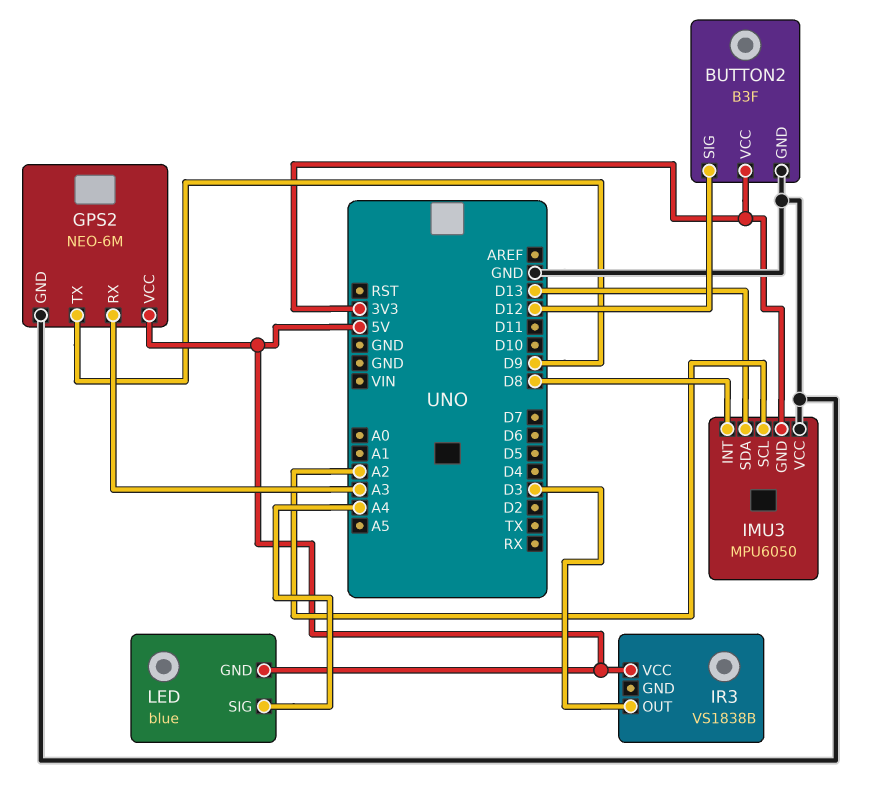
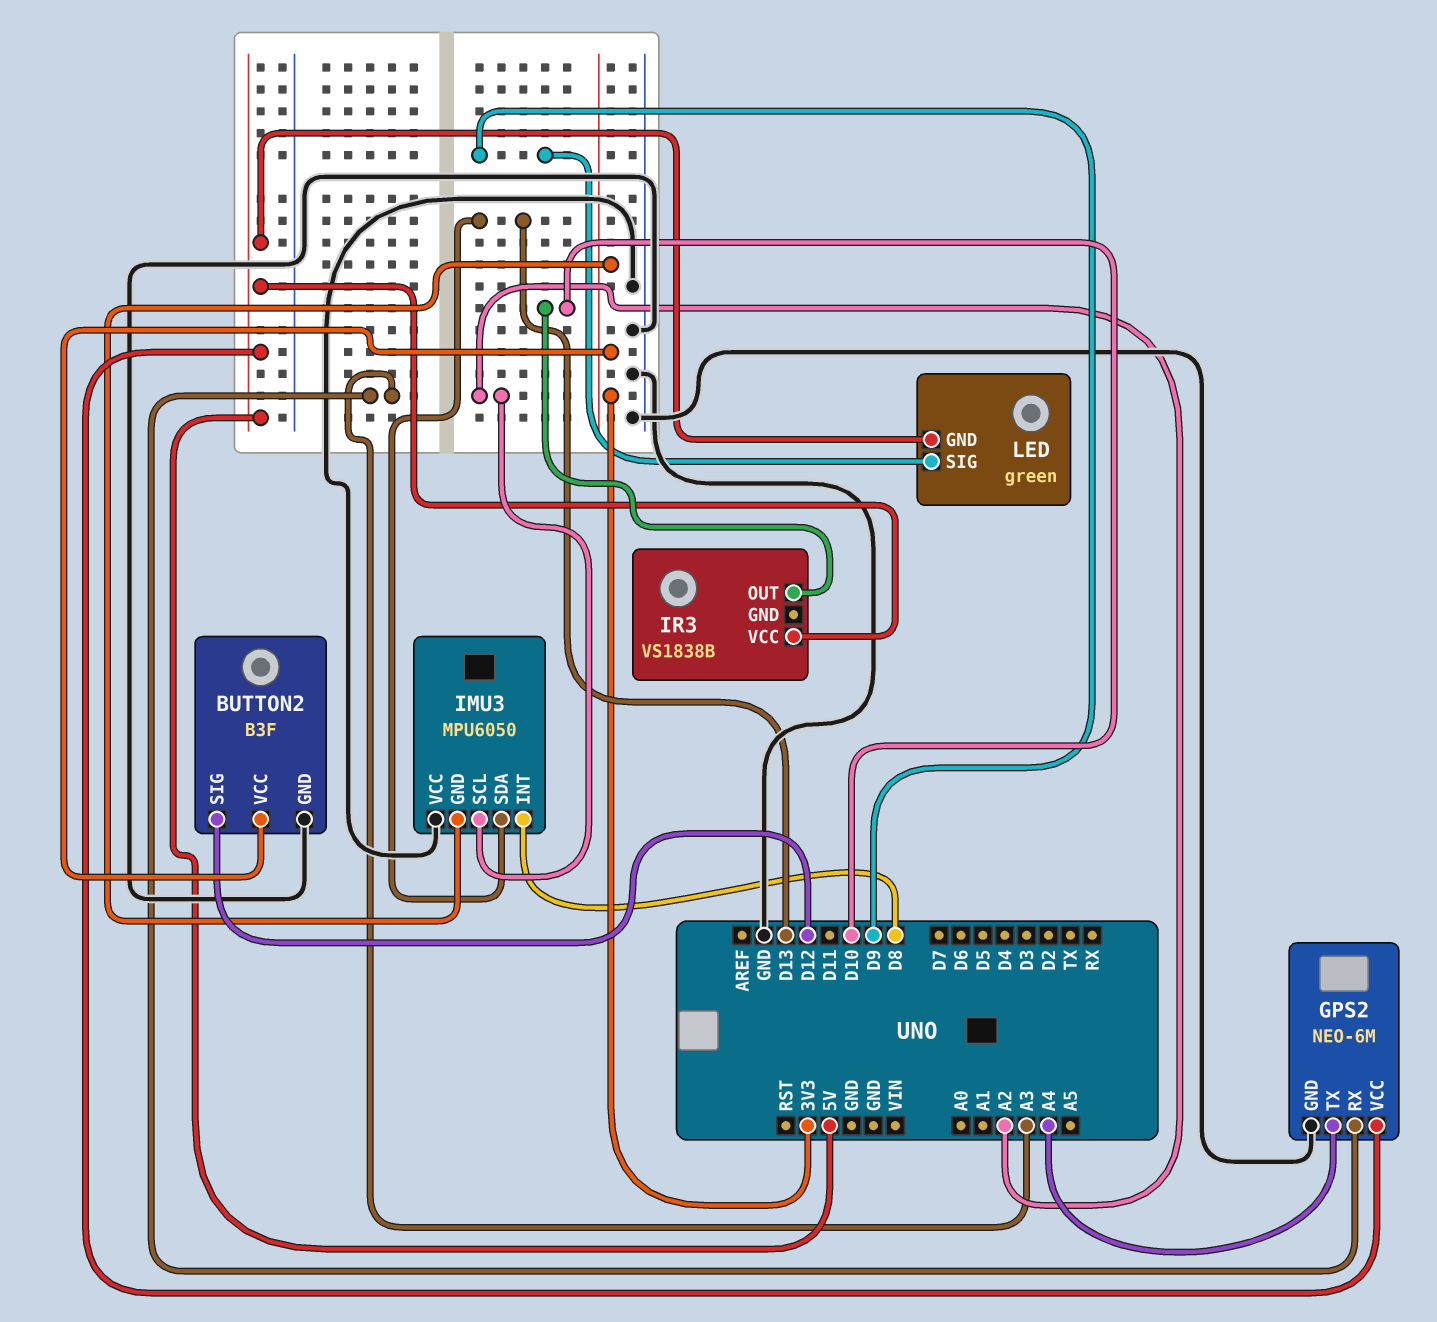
GPS2 pin TX: D9 -> A4
IR3 pin OUT: D3 -> D10
LED: blue -> green
LED pin SIG: A4 -> D9

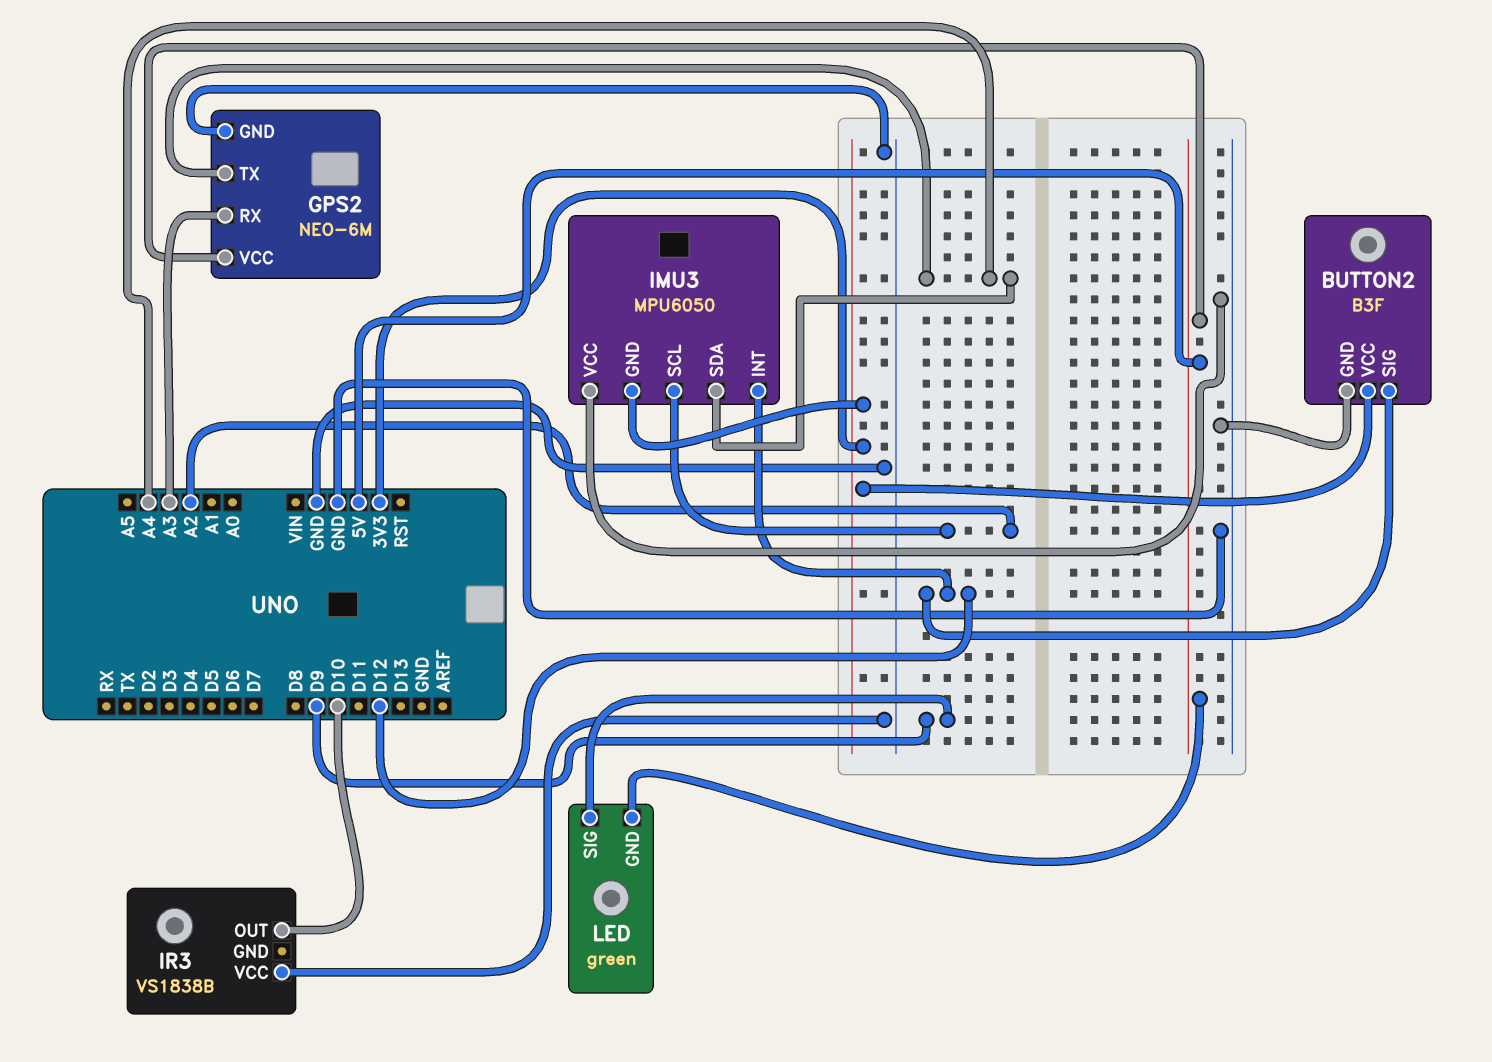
IMU3 pin INT: D8 -> D12
IMU3 pin SDA: D13 -> A4
IR3 pin VCC: 5V -> GND

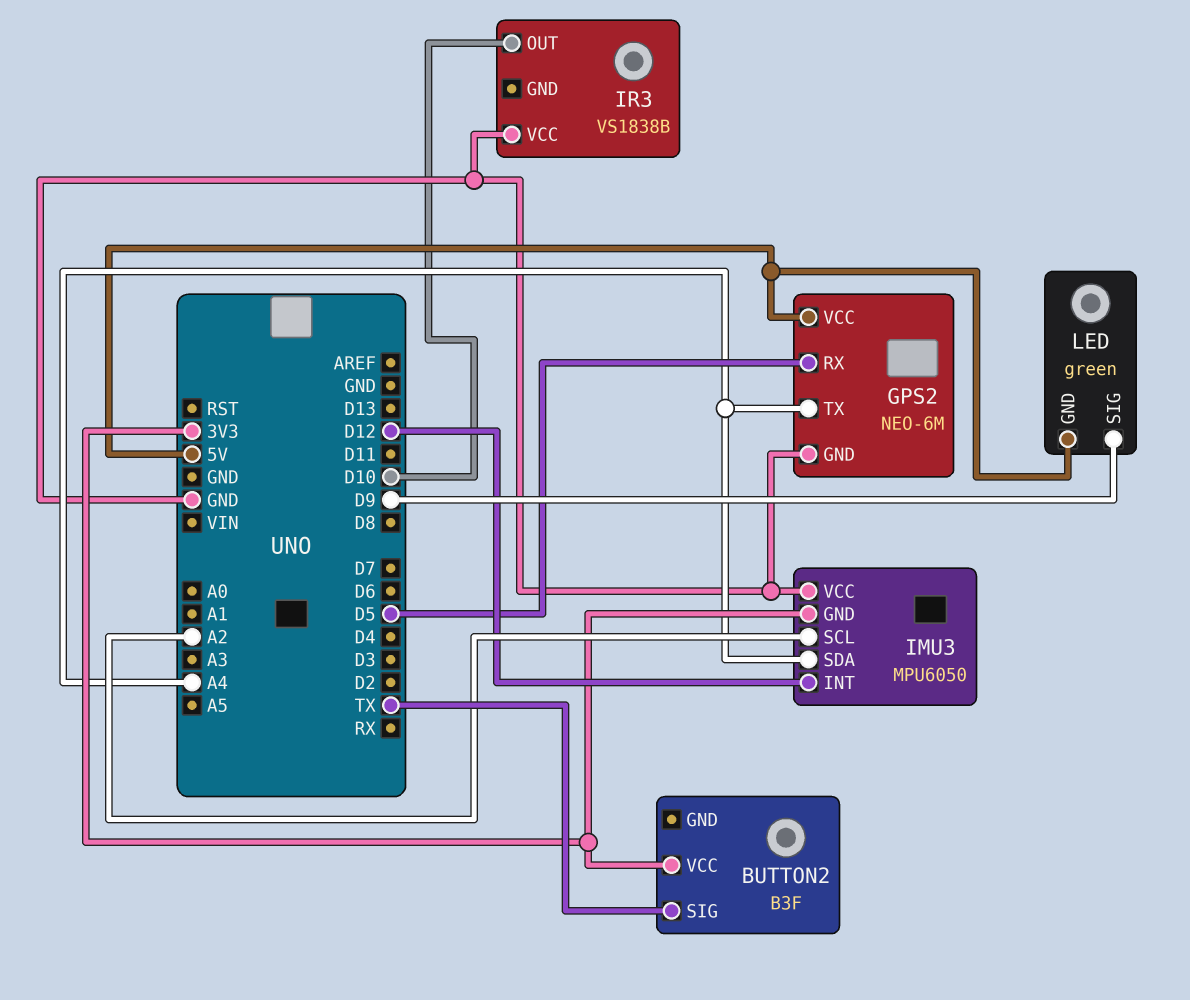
BUTTON2 pin GND: GND -> none
BUTTON2 pin SIG: D12 -> TX
GPS2 pin RX: A3 -> D5

